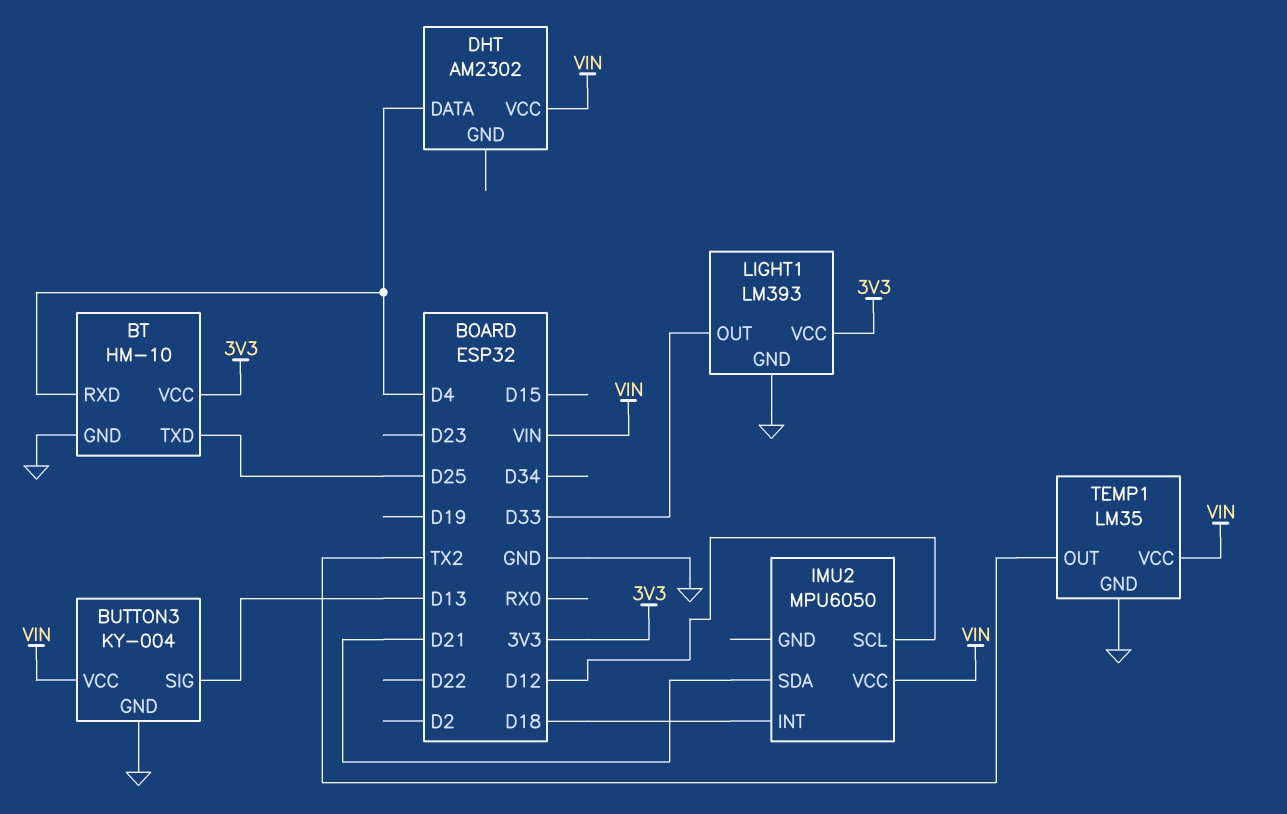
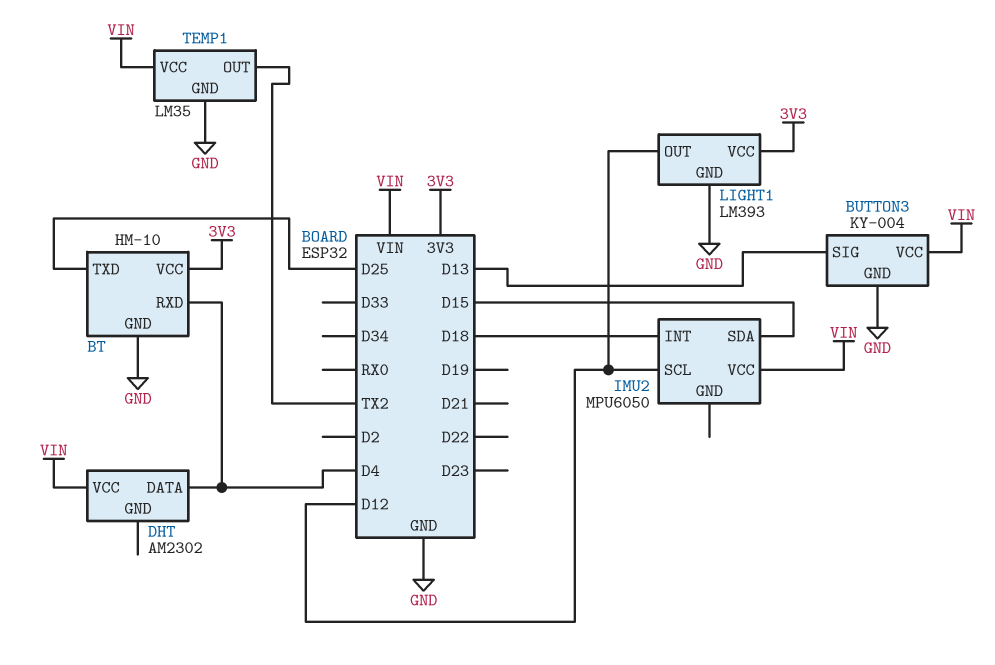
IMU2 pin SDA: D21 -> D15
LIGHT1 pin OUT: D33 -> D12

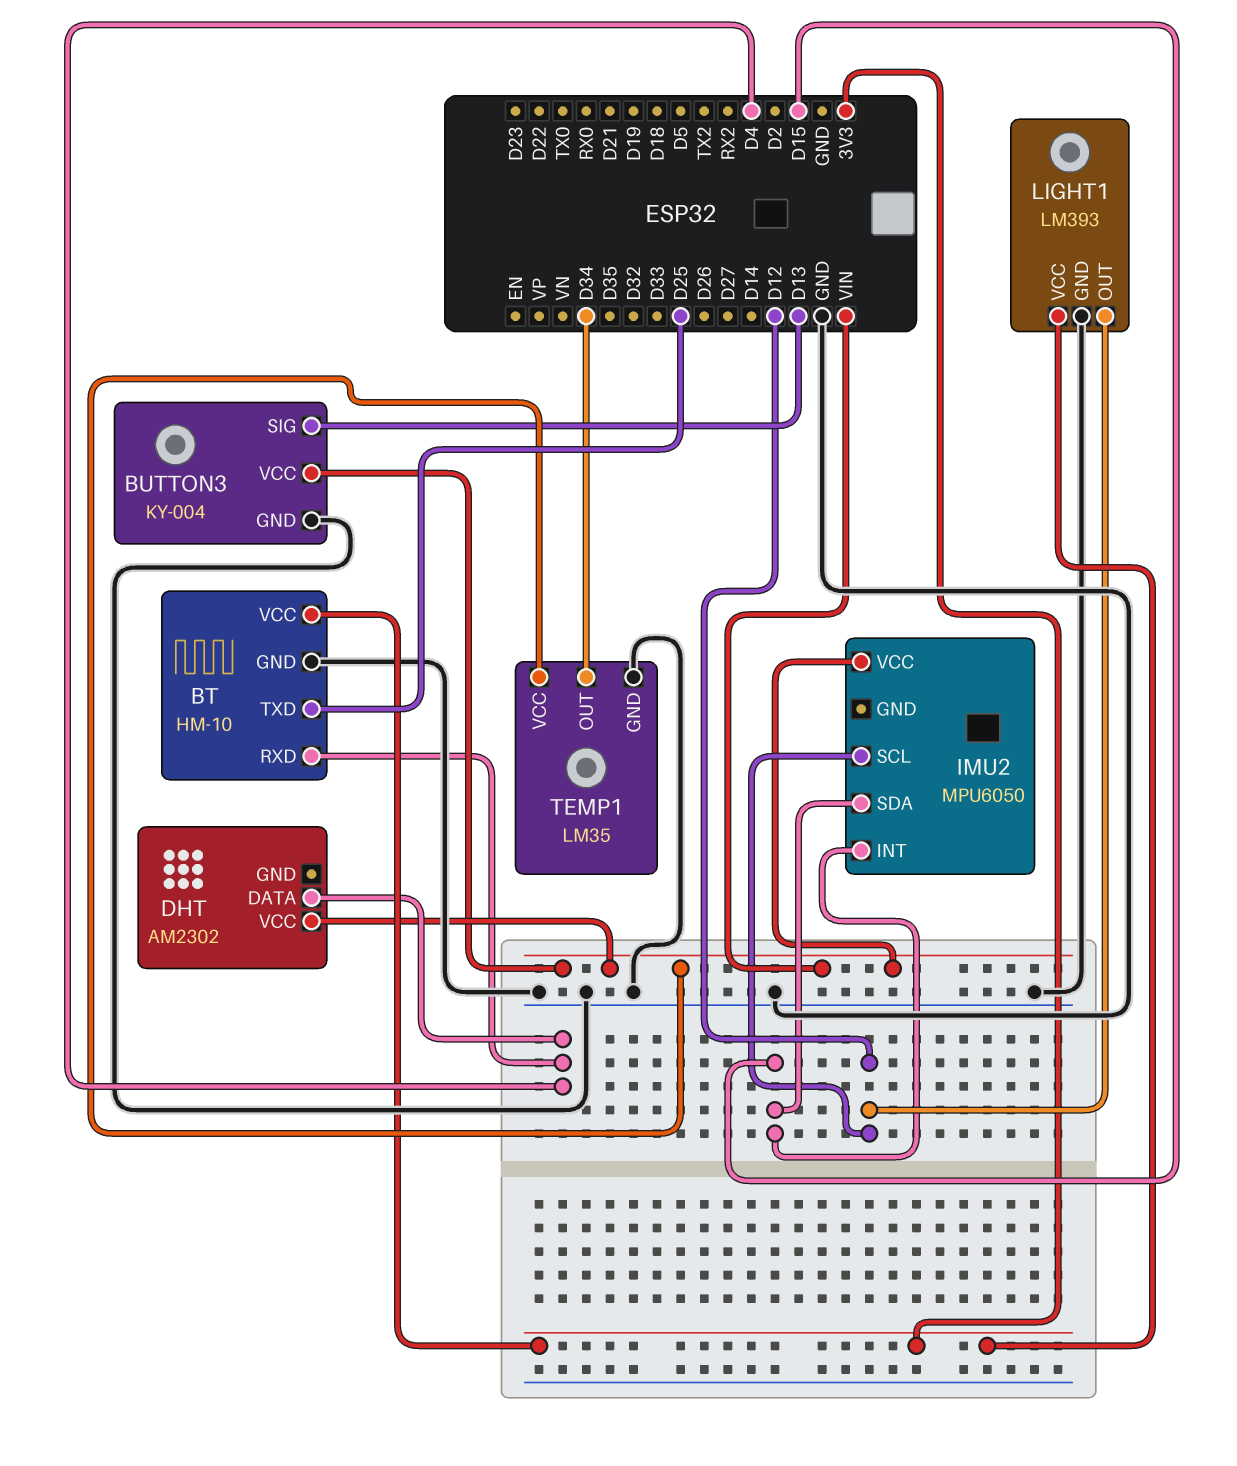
IMU2 pin INT: D18 -> D15
TEMP1 pin OUT: TX2 -> D34

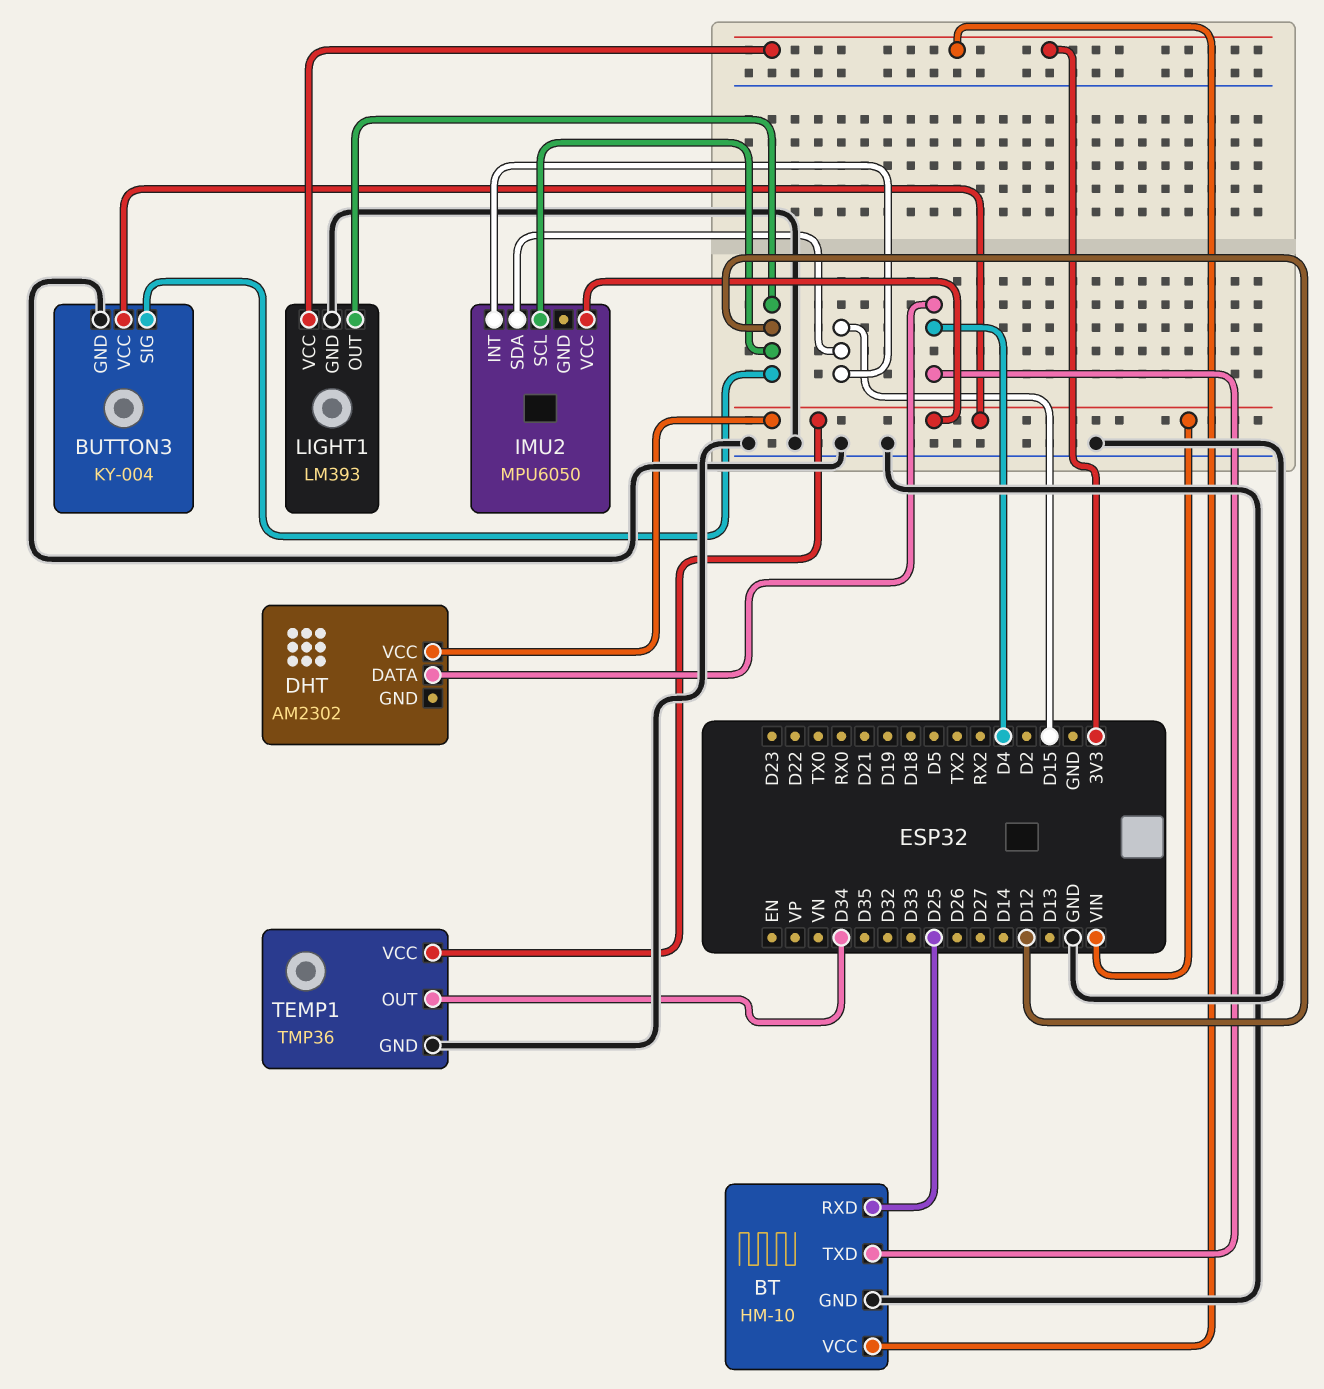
BT pin RXD: D4 -> D25
BT pin TXD: D25 -> D4
BUTTON3 pin SIG: D13 -> D12
TEMP1: LM35 -> TMP36

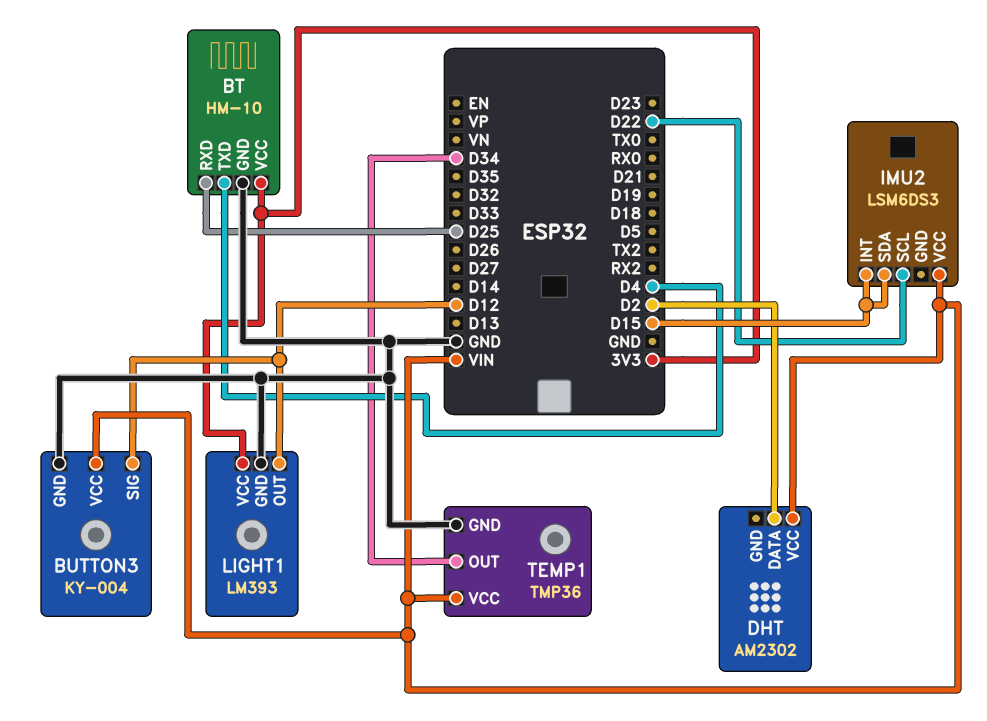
DHT pin DATA: D4 -> D2
IMU2: MPU6050 -> LSM6DS3
IMU2 pin SCL: D12 -> D22

